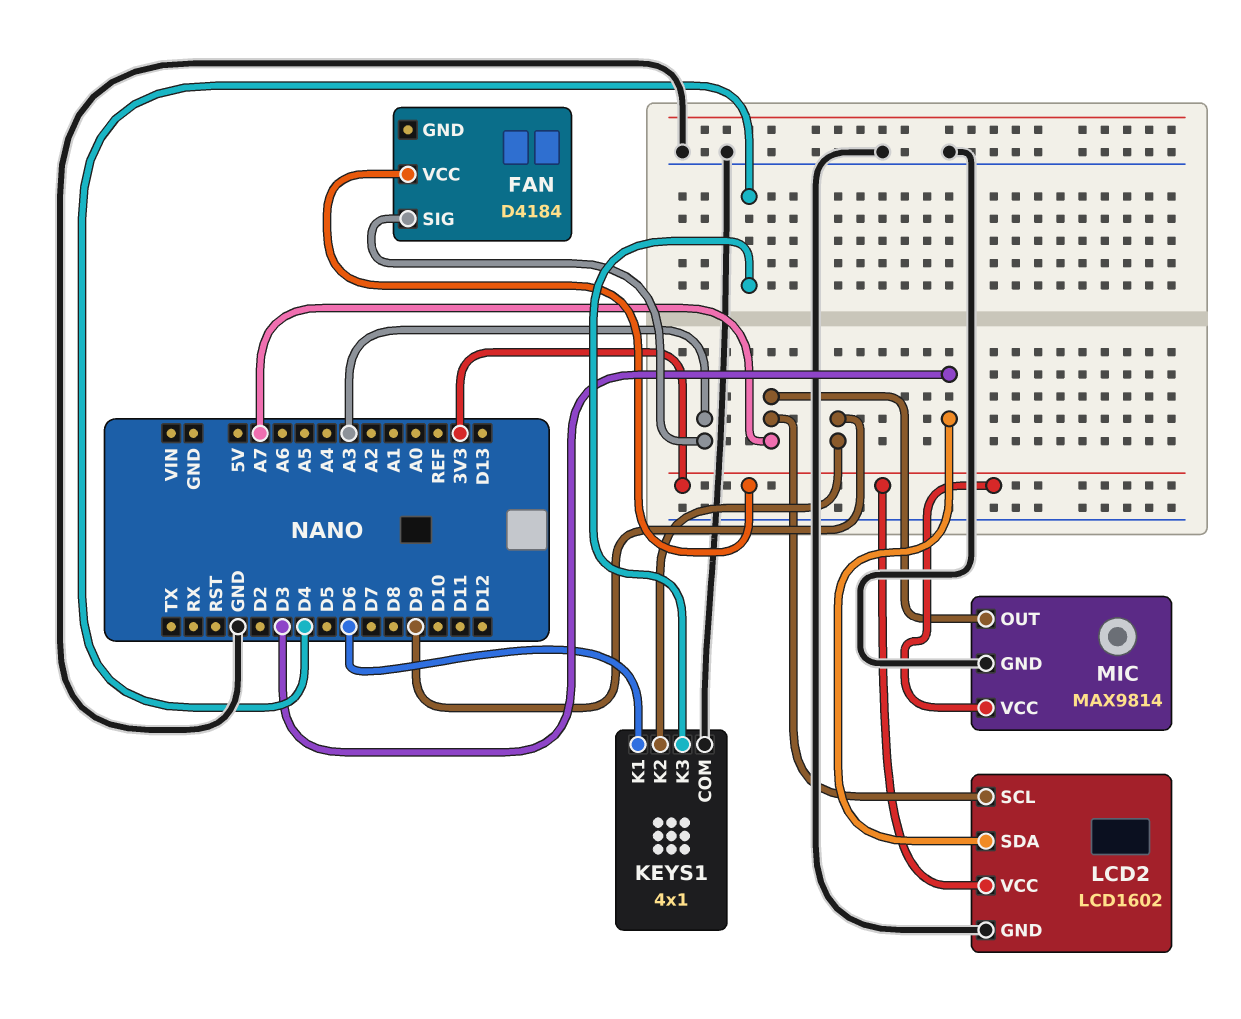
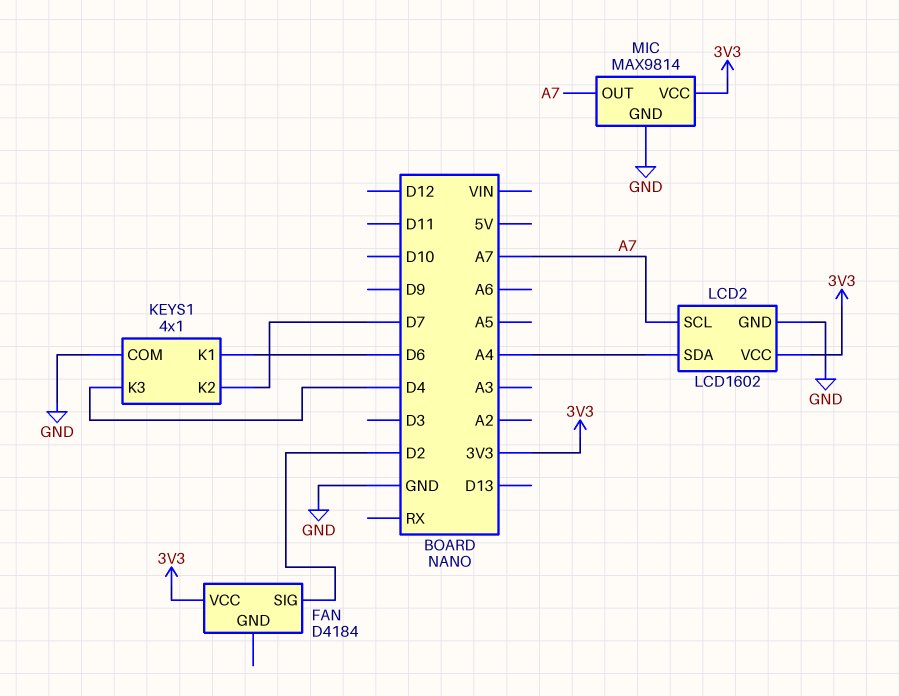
FAN pin SIG: A3 -> D2
KEYS1 pin K2: D9 -> D7
LCD2 pin SDA: D3 -> A4

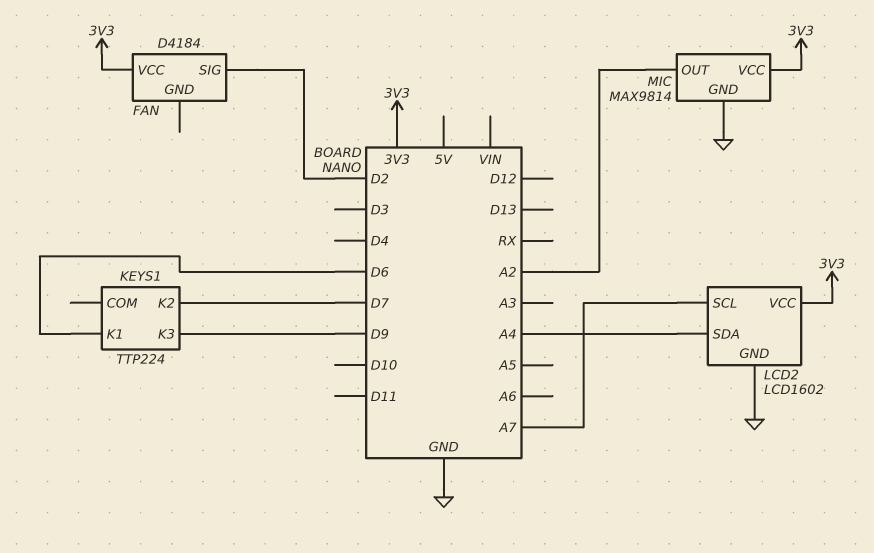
KEYS1: 4x1 -> TTP224
KEYS1 pin COM: GND -> none
KEYS1 pin K3: D4 -> D9
MIC pin OUT: A7 -> A2

